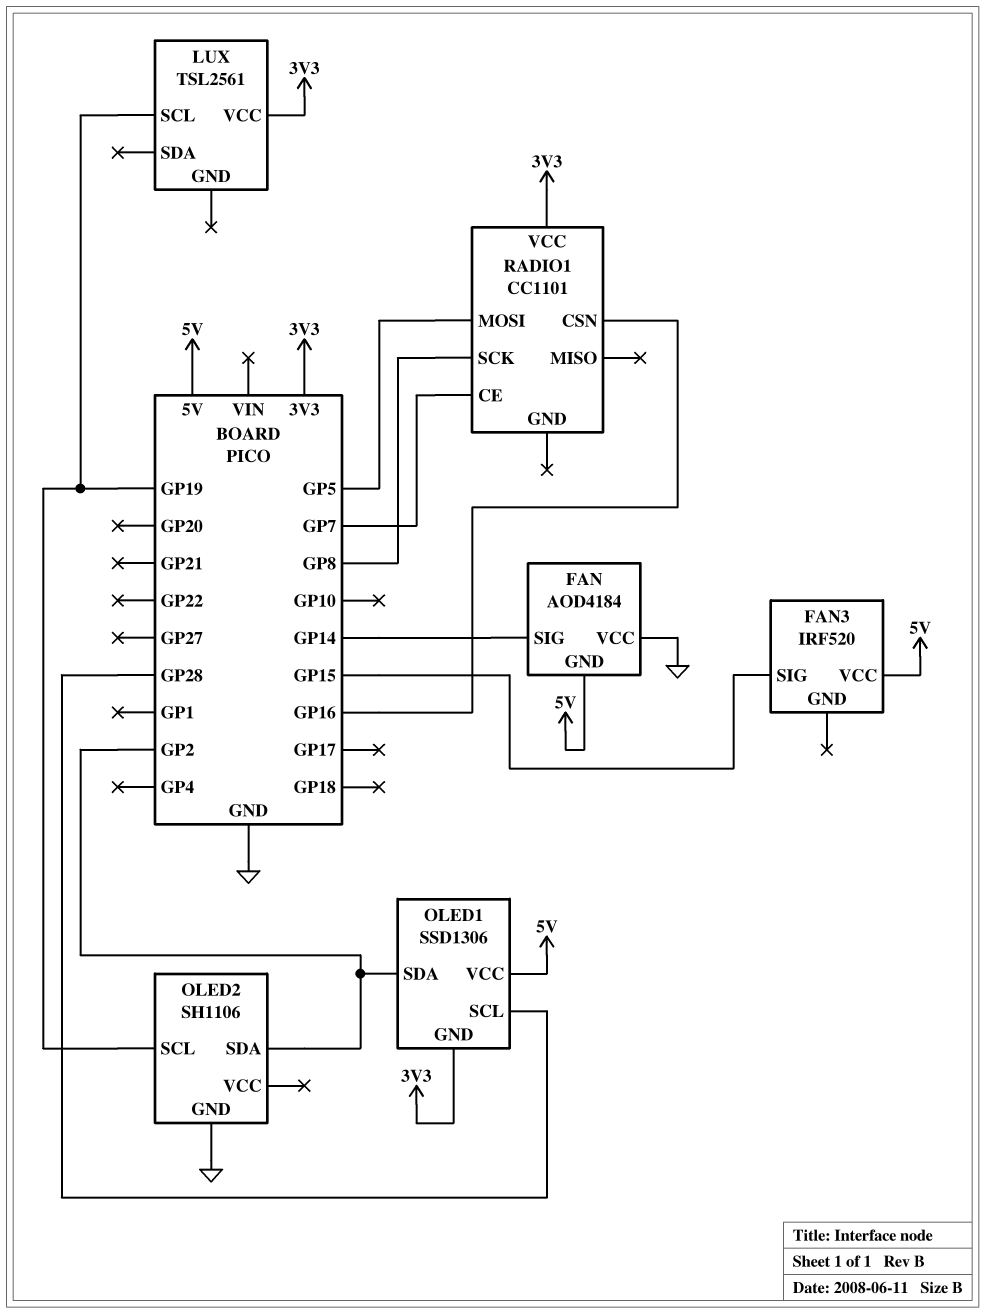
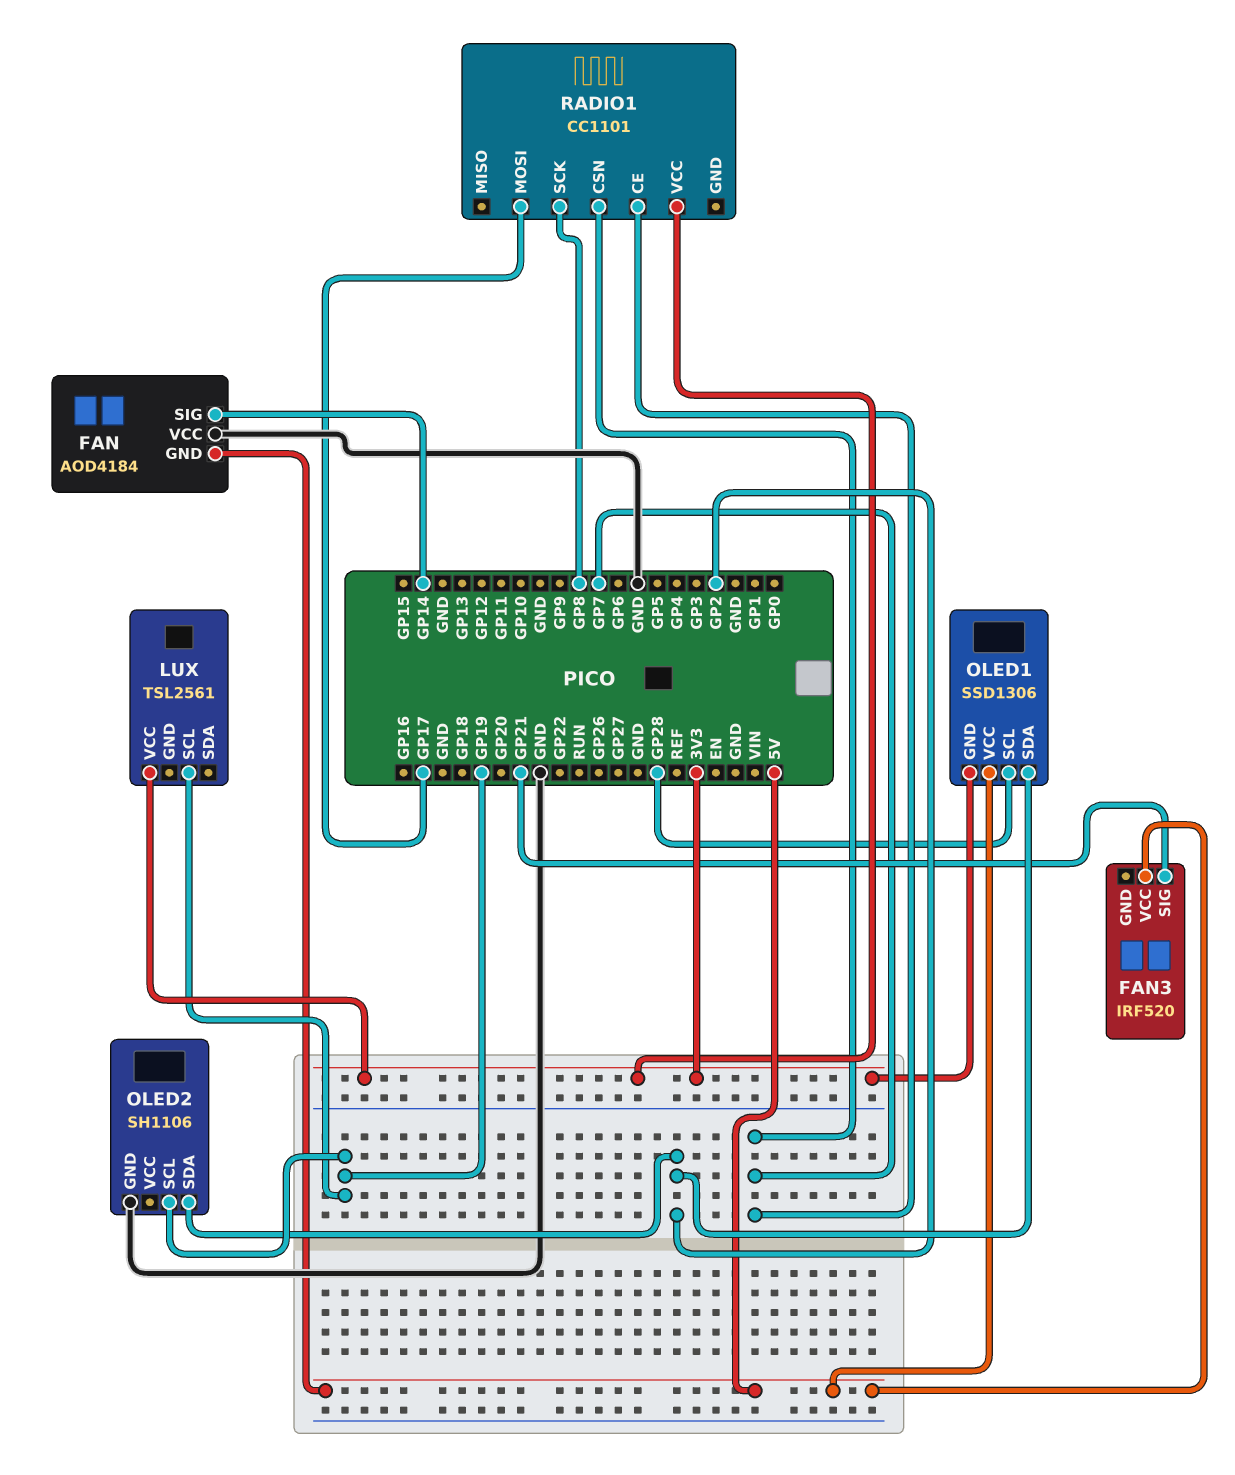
FAN3 pin SIG: GP15 -> GP21
RADIO1 pin CSN: GP16 -> GP7
RADIO1 pin MOSI: GP5 -> GP17

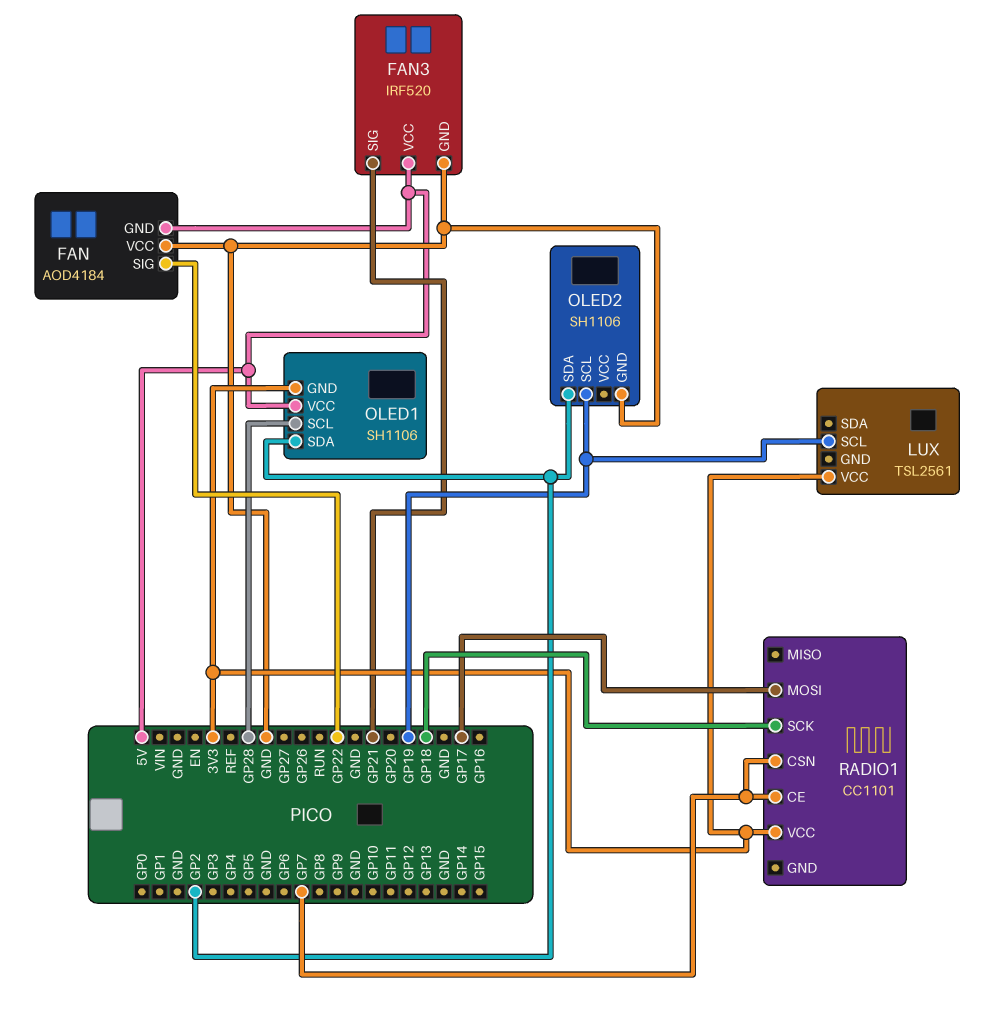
FAN pin SIG: GP14 -> GP22
FAN3 pin GND: none -> GND
OLED1: SSD1306 -> SH1106
RADIO1 pin SCK: GP8 -> GP18

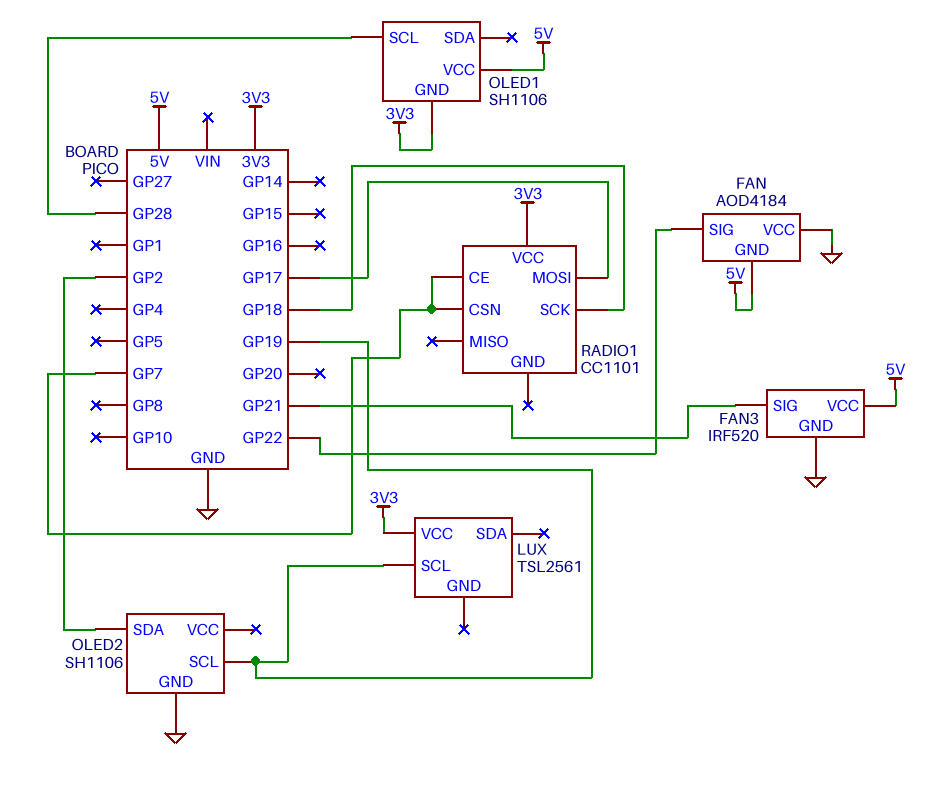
OLED1 pin SDA: GP2 -> none

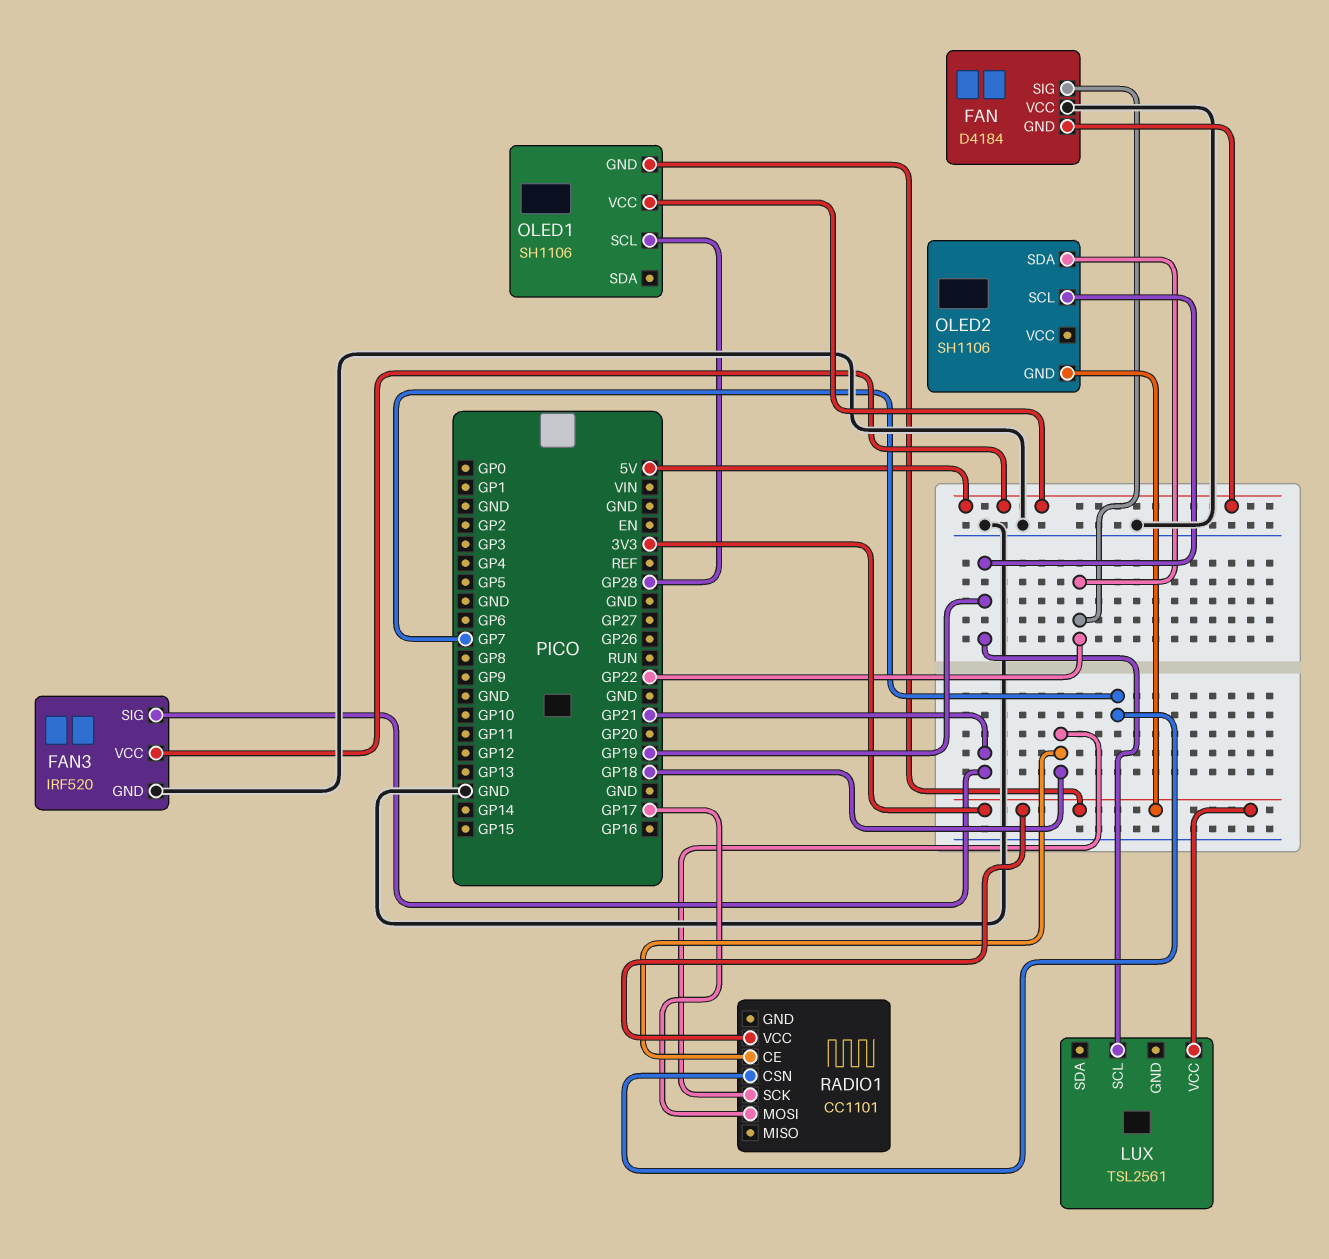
FAN: AOD4184 -> D4184
OLED2 pin GND: GND -> 3V3
OLED2 pin SDA: GP2 -> GP22
RADIO1 pin CE: GP7 -> GP18

